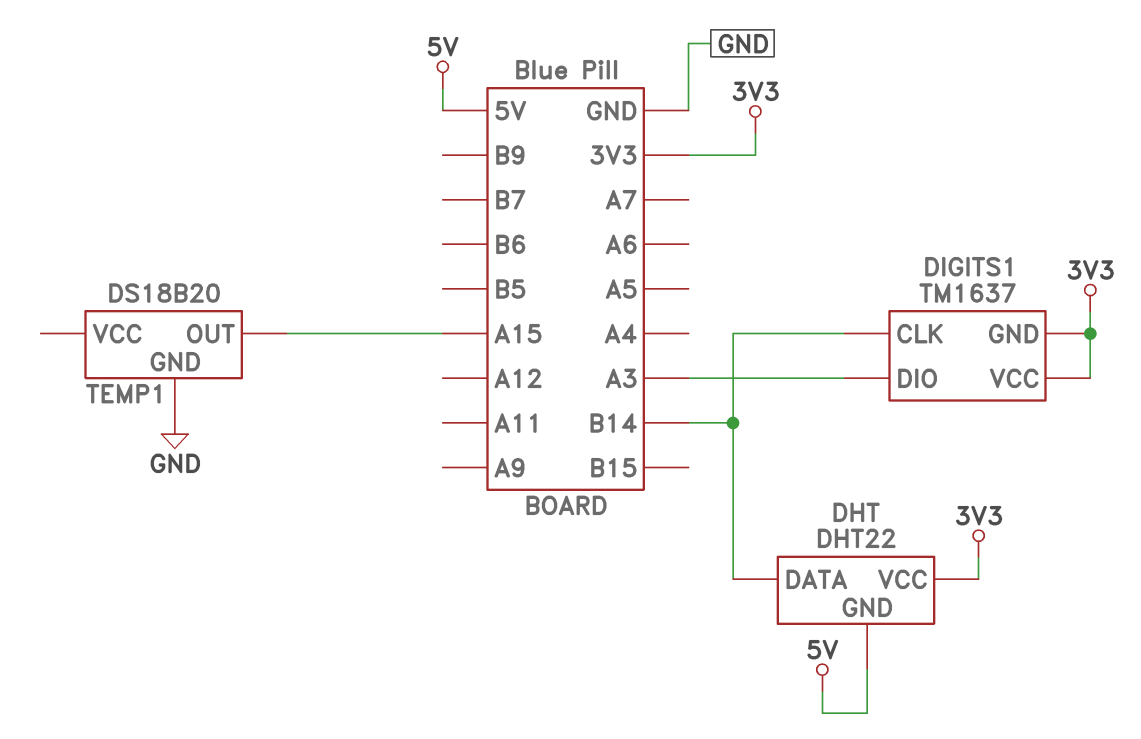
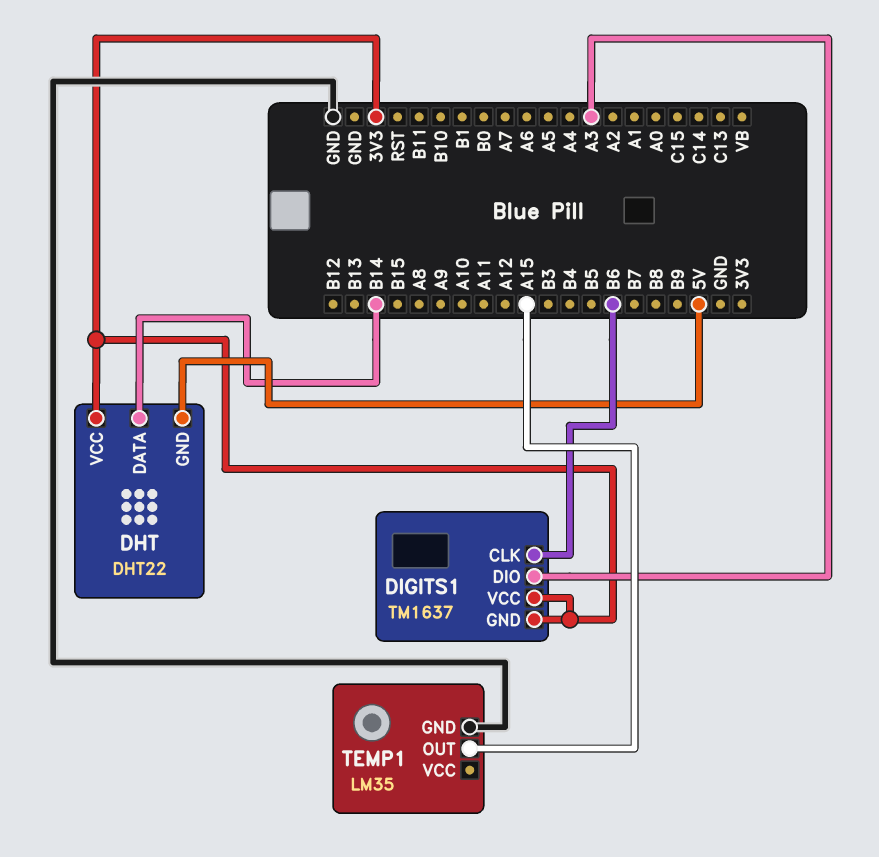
DIGITS1 pin CLK: B14 -> B6
TEMP1: DS18B20 -> LM35

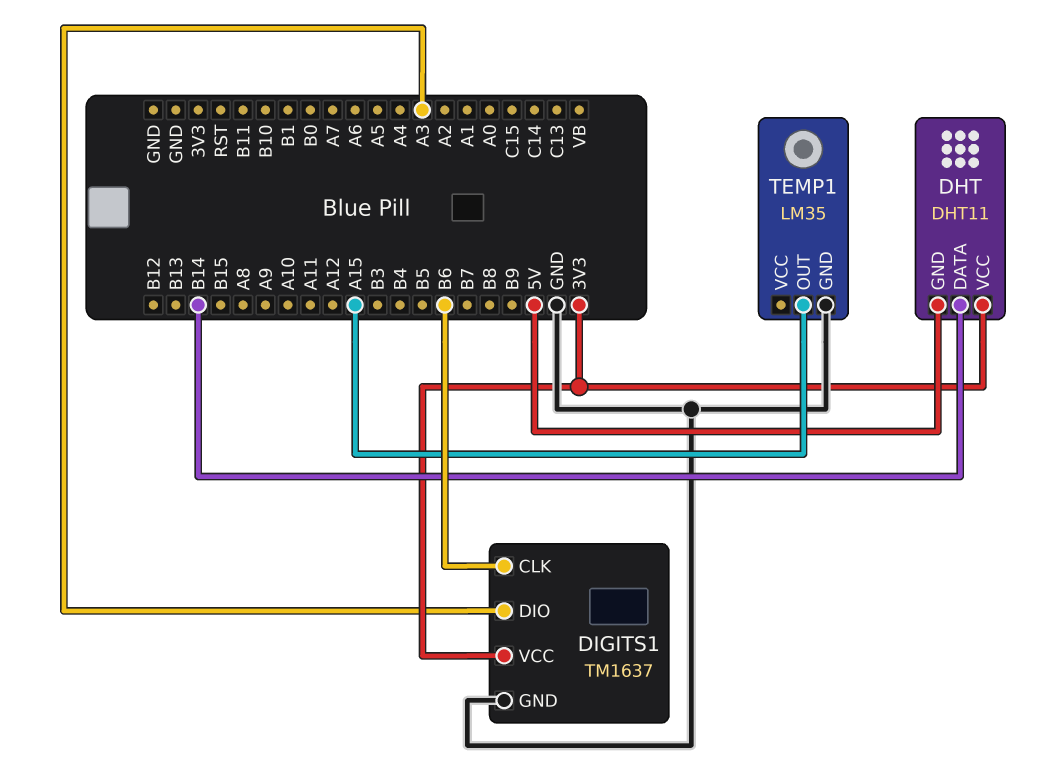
DHT: DHT22 -> DHT11
DIGITS1 pin GND: 3V3 -> GND

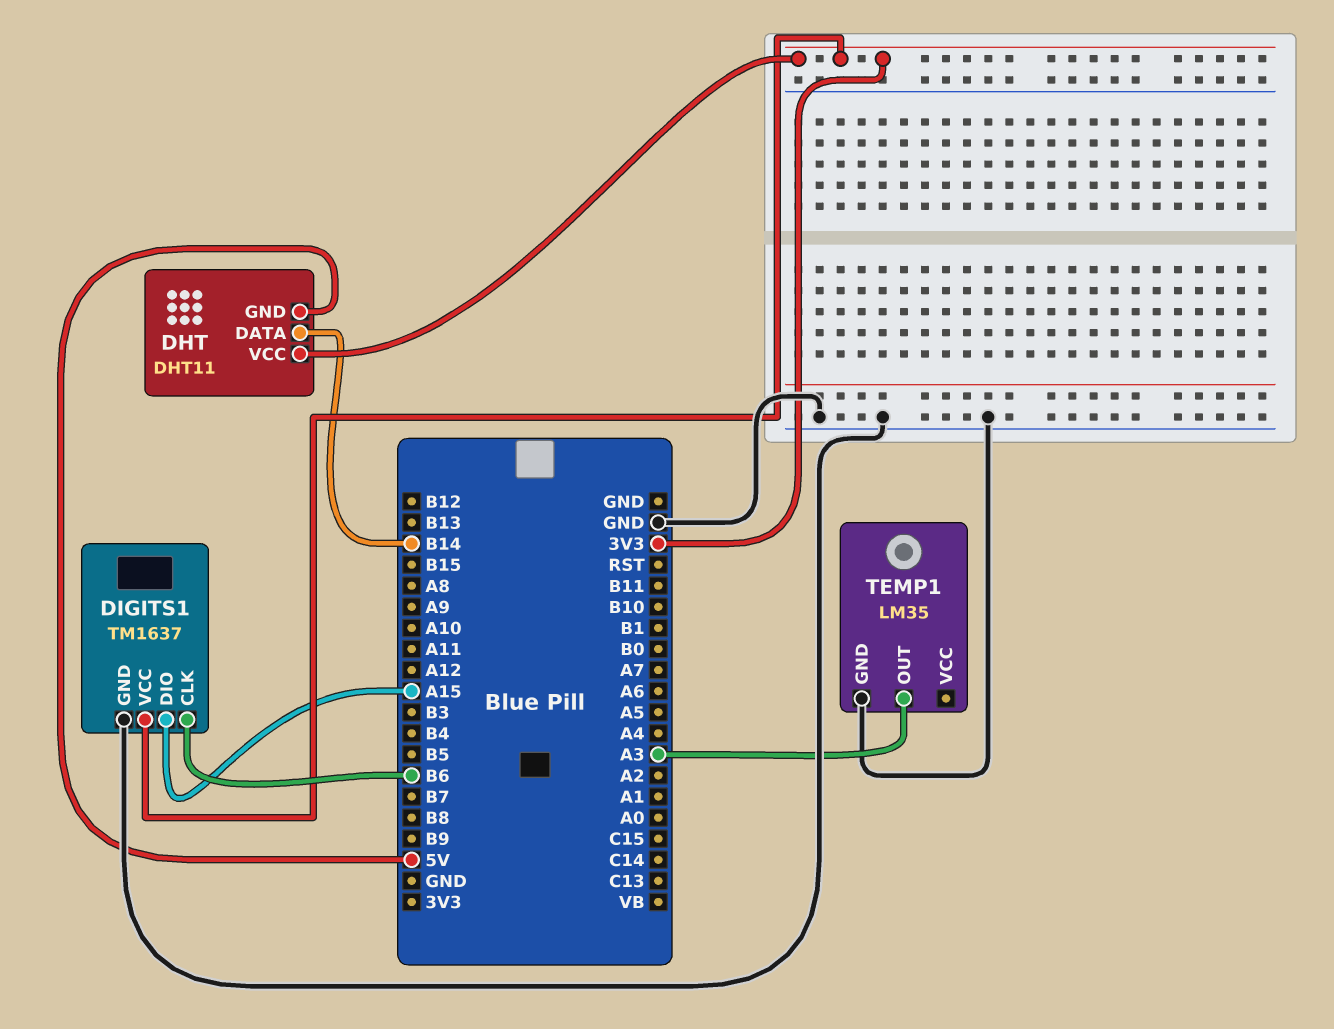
DIGITS1 pin DIO: A3 -> A15
TEMP1 pin OUT: A15 -> A3

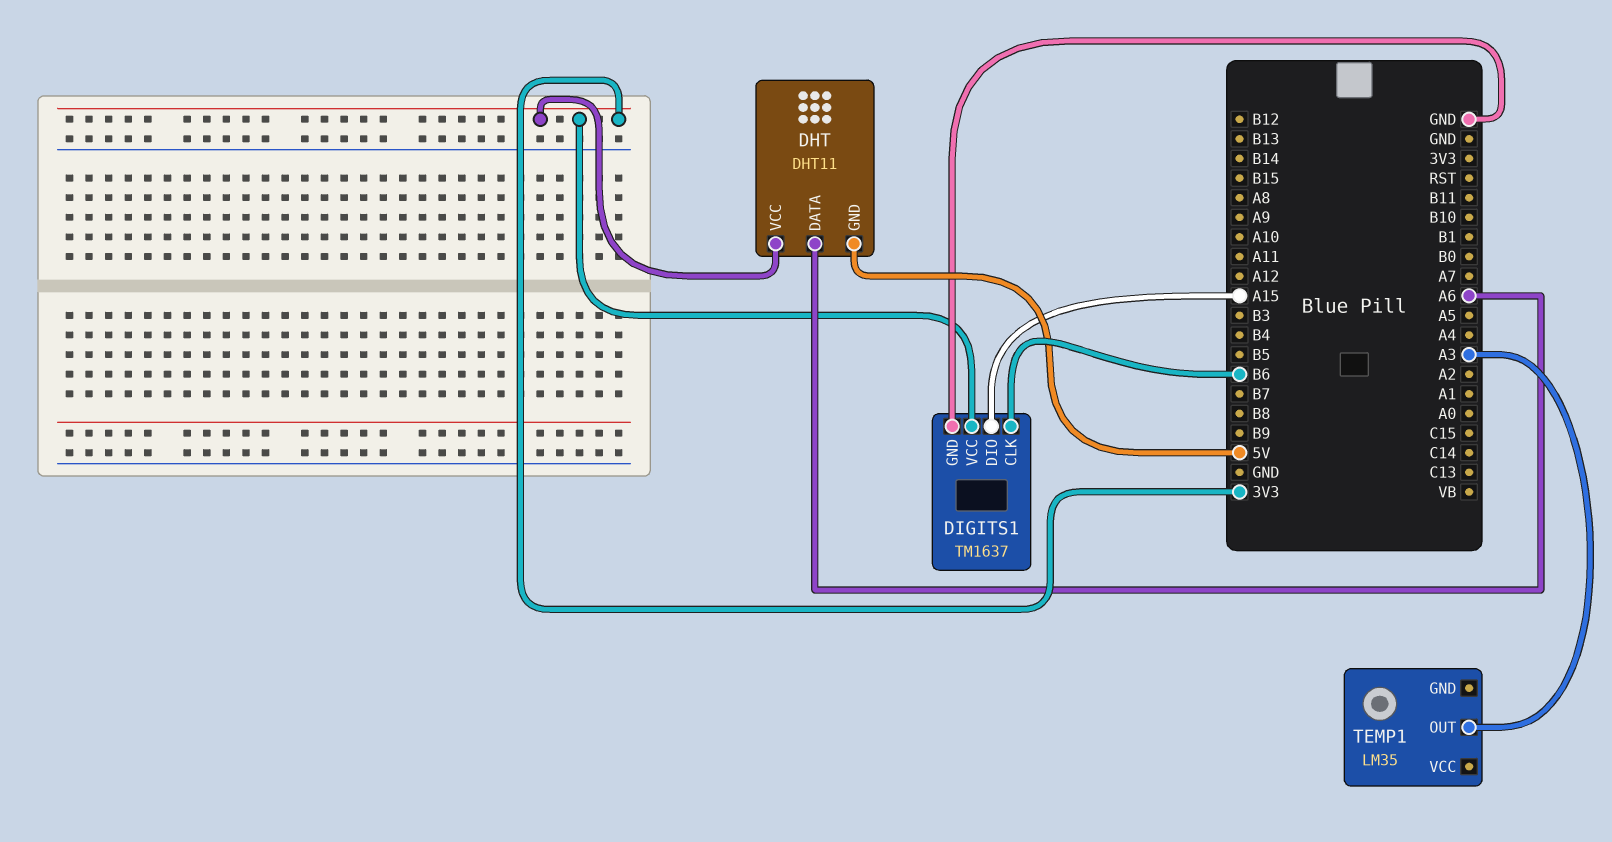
DHT pin DATA: B14 -> A6
TEMP1 pin GND: GND -> none

